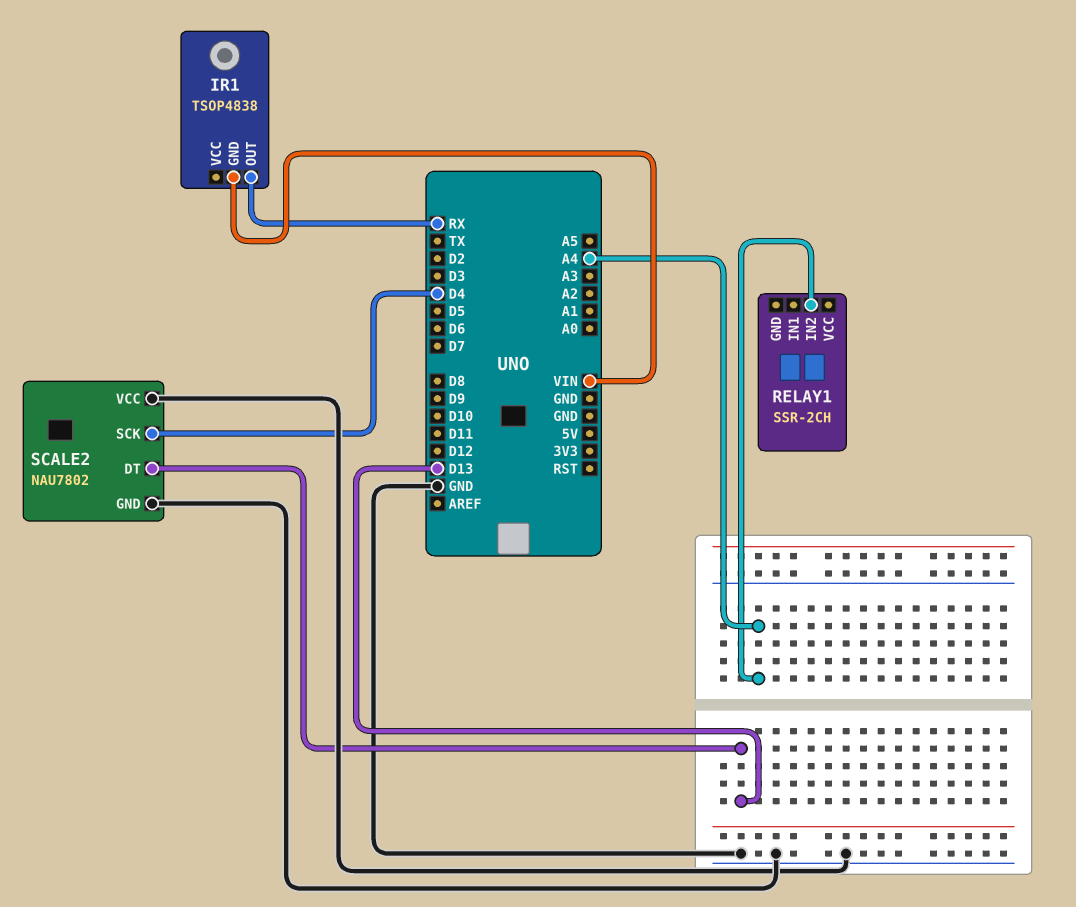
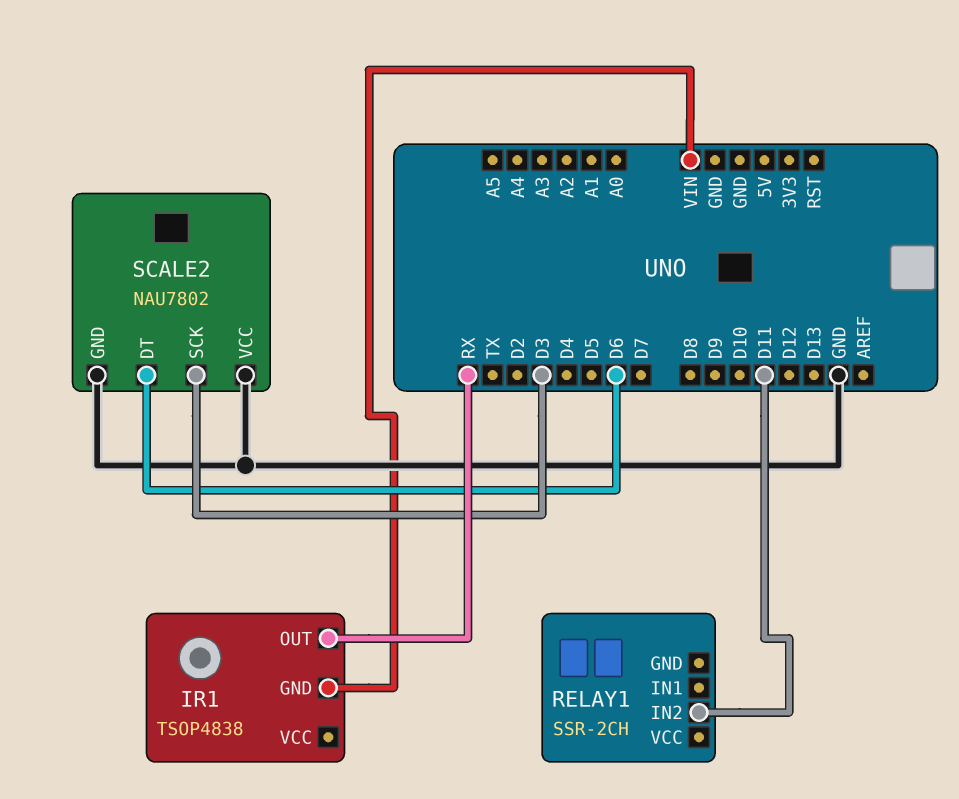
RELAY1 pin IN2: A4 -> D11
SCALE2 pin DT: D13 -> D6
SCALE2 pin SCK: D4 -> D3

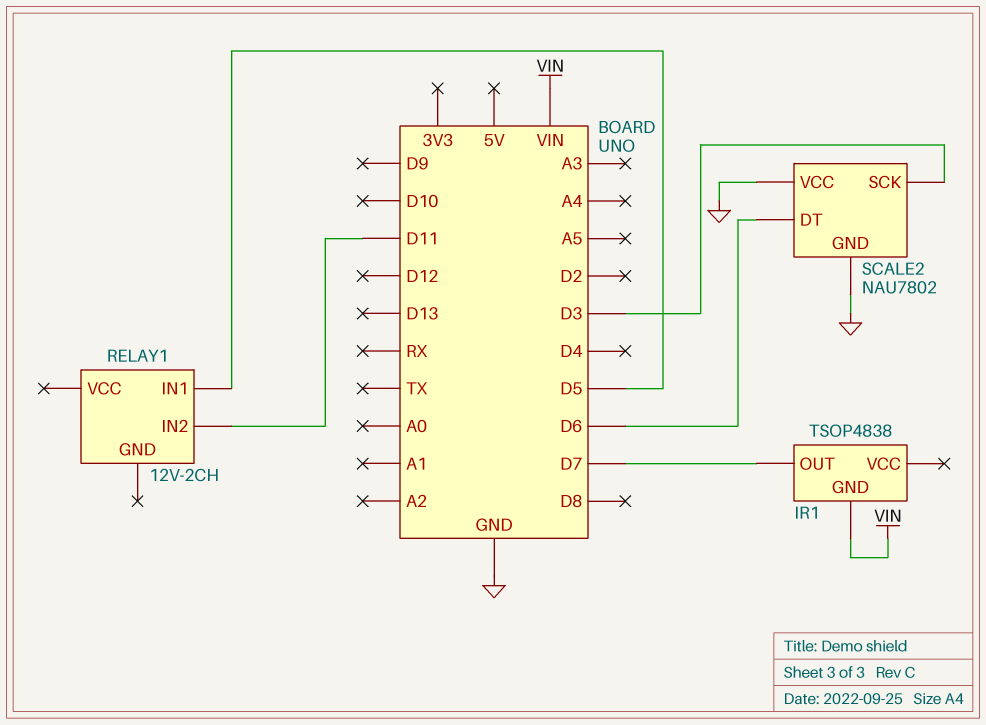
IR1 pin OUT: RX -> D7
RELAY1: SSR-2CH -> 12V-2CH
RELAY1 pin IN1: none -> D5

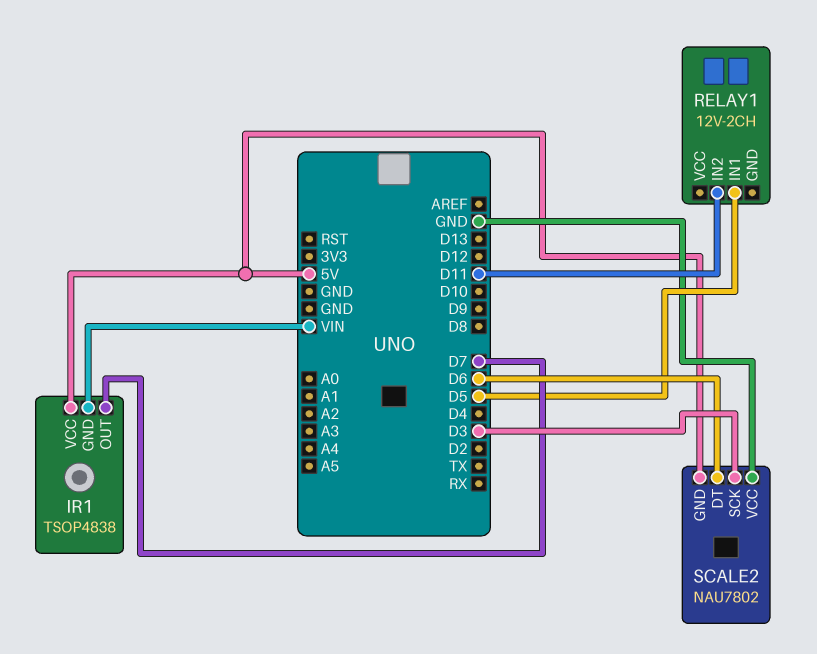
IR1 pin VCC: none -> 5V
SCALE2 pin GND: GND -> 5V

